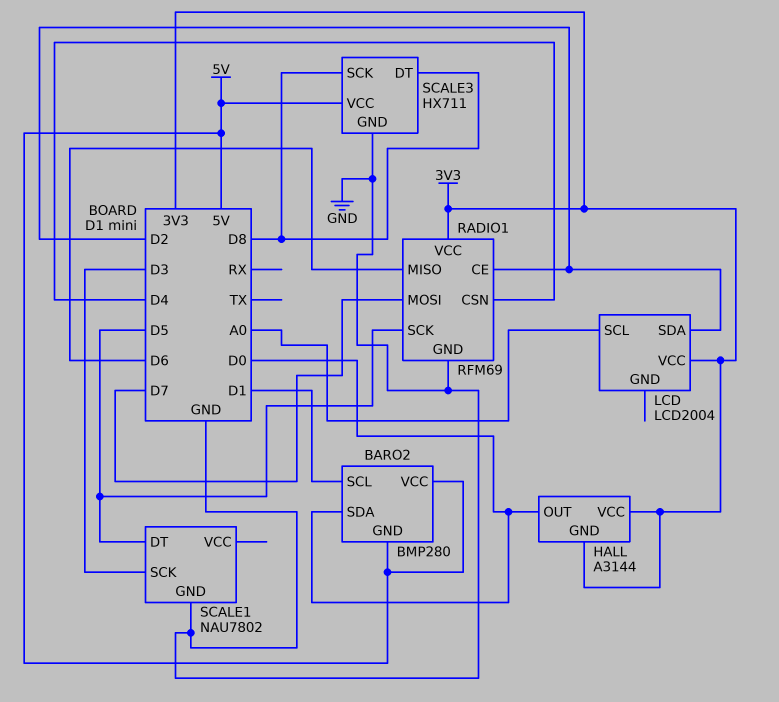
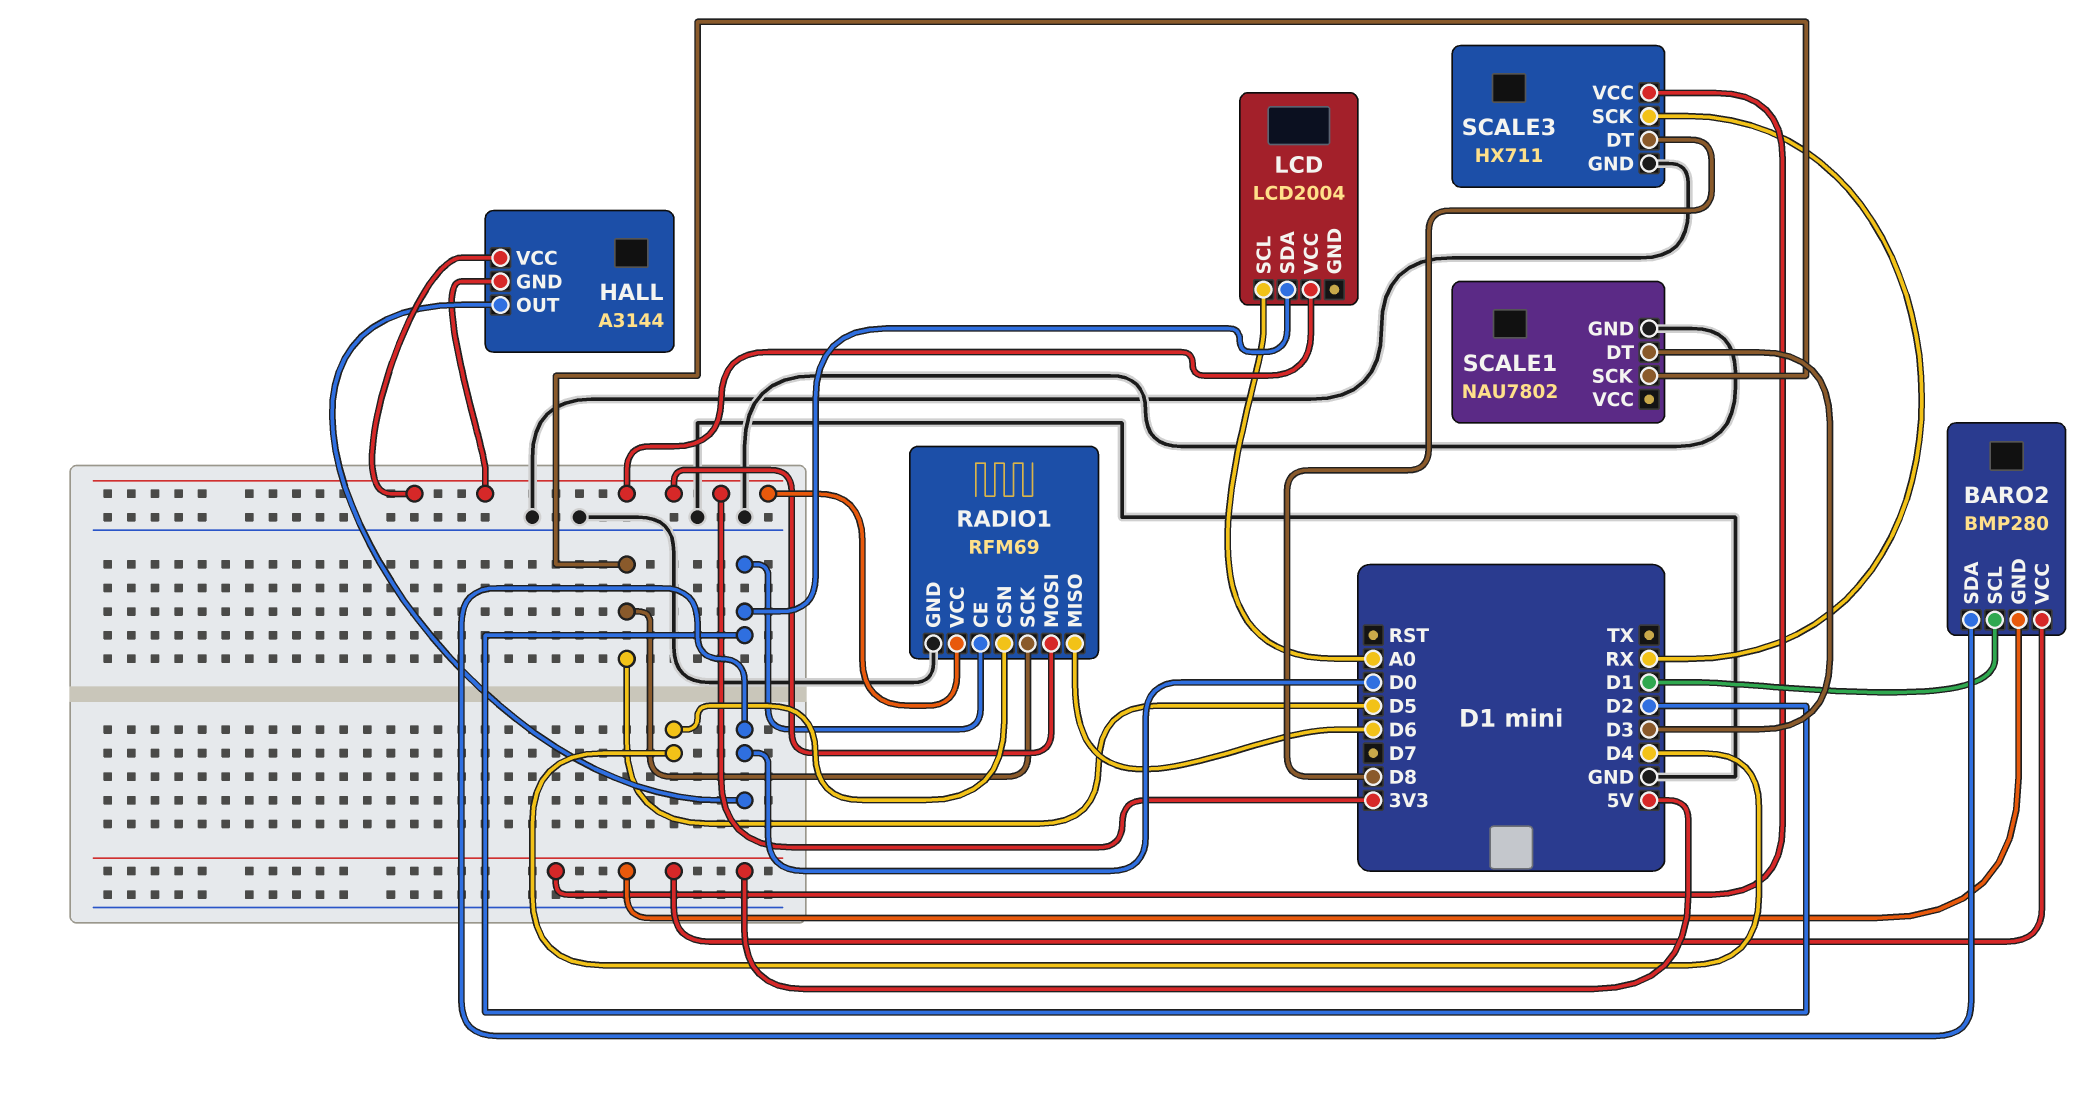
RADIO1 pin MOSI: D7 -> 3V3
SCALE1 pin DT: D5 -> D3
SCALE1 pin SCK: D3 -> D5
SCALE3 pin SCK: D8 -> RX

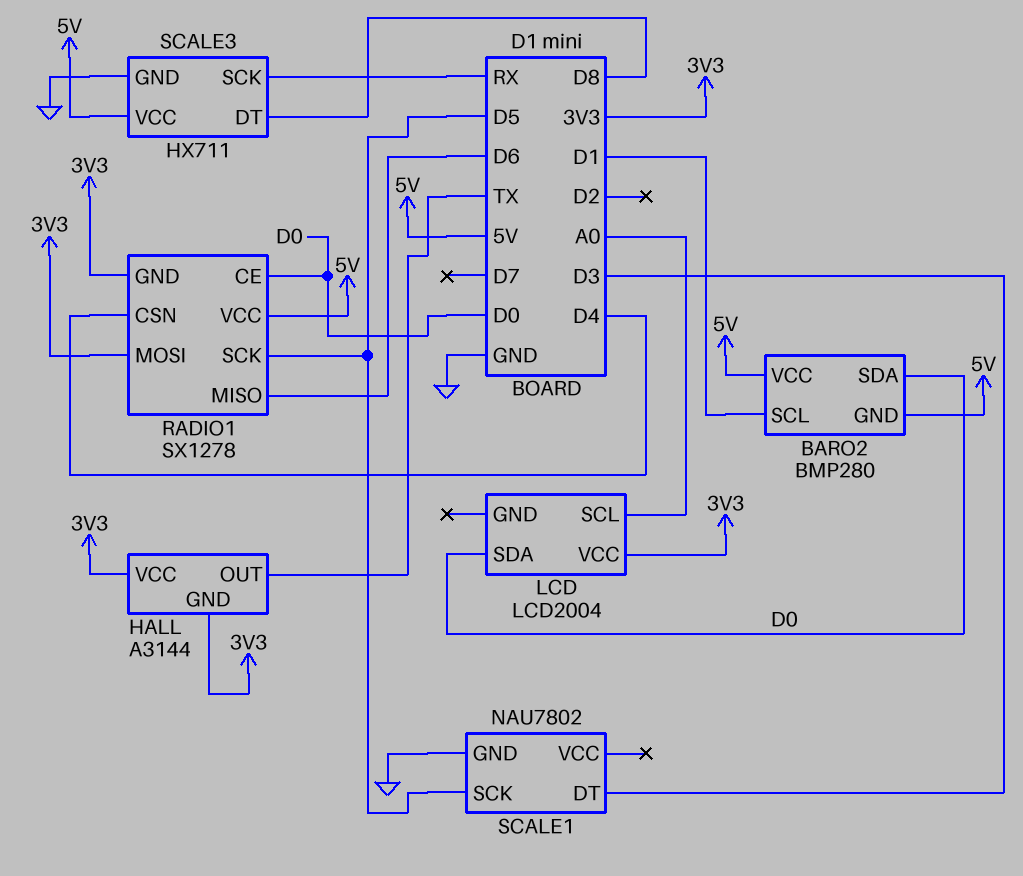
HALL pin OUT: D0 -> TX
LCD pin SDA: D2 -> D0
RADIO1: RFM69 -> SX1278
RADIO1 pin CE: D2 -> D0
RADIO1 pin GND: GND -> 3V3
RADIO1 pin VCC: 3V3 -> 5V

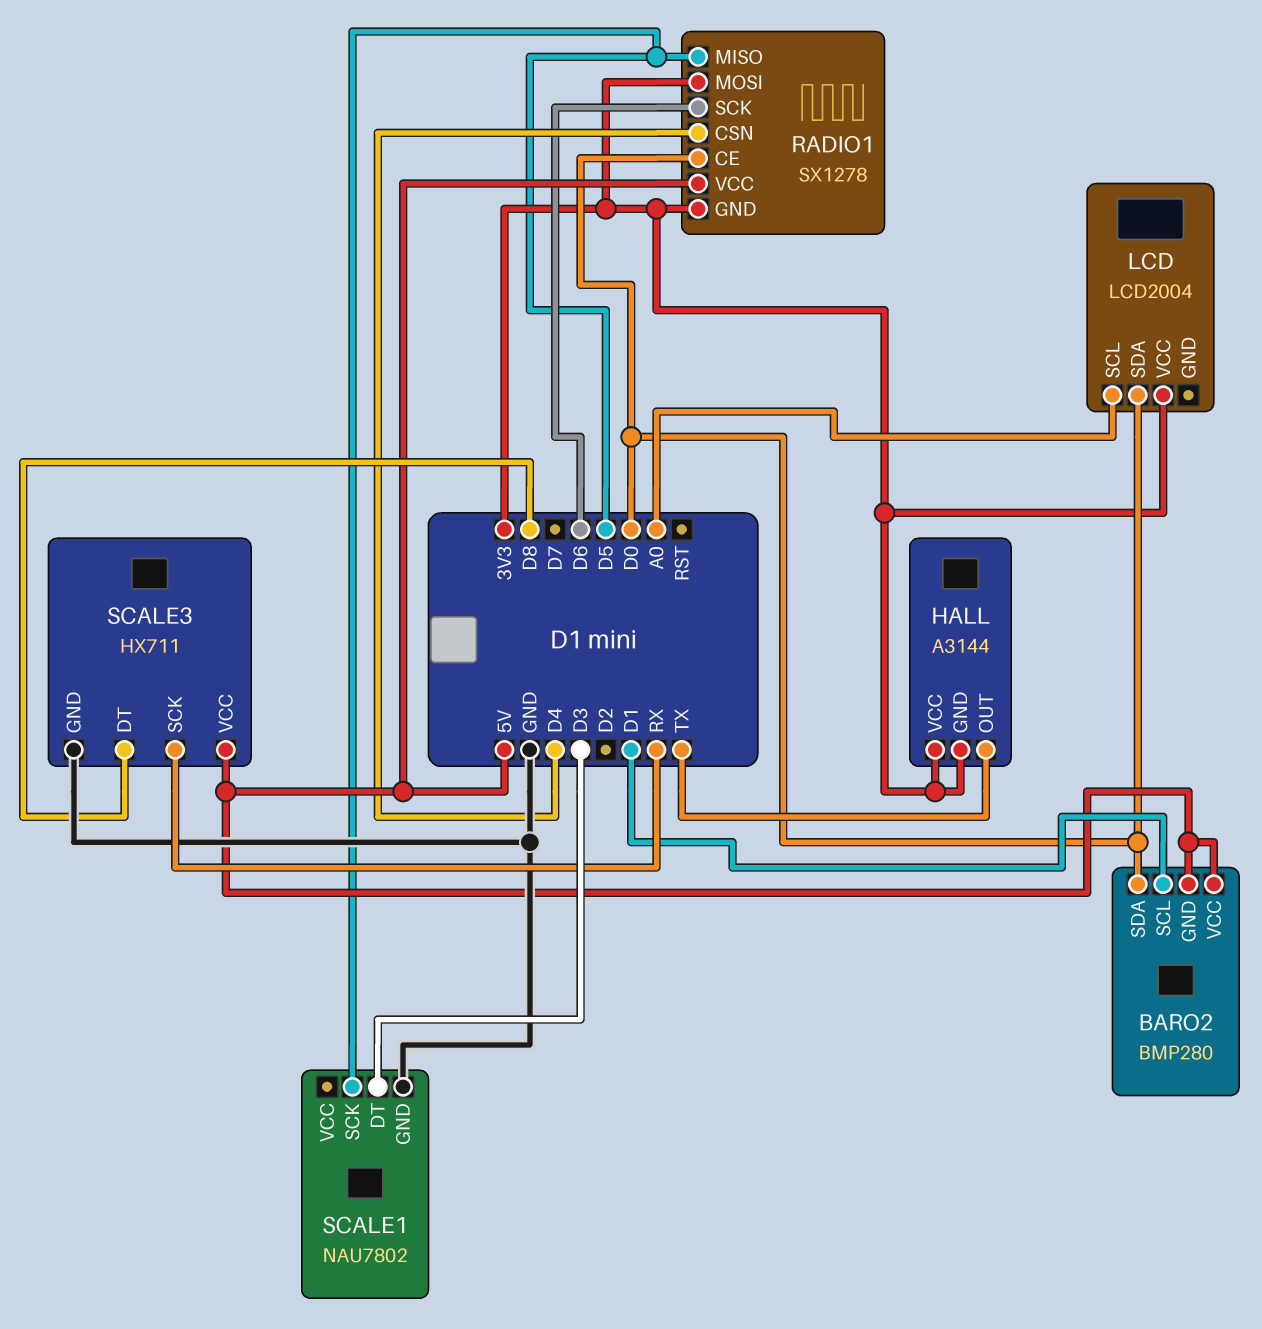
RADIO1 pin MISO: D6 -> D5
RADIO1 pin SCK: D5 -> D6

